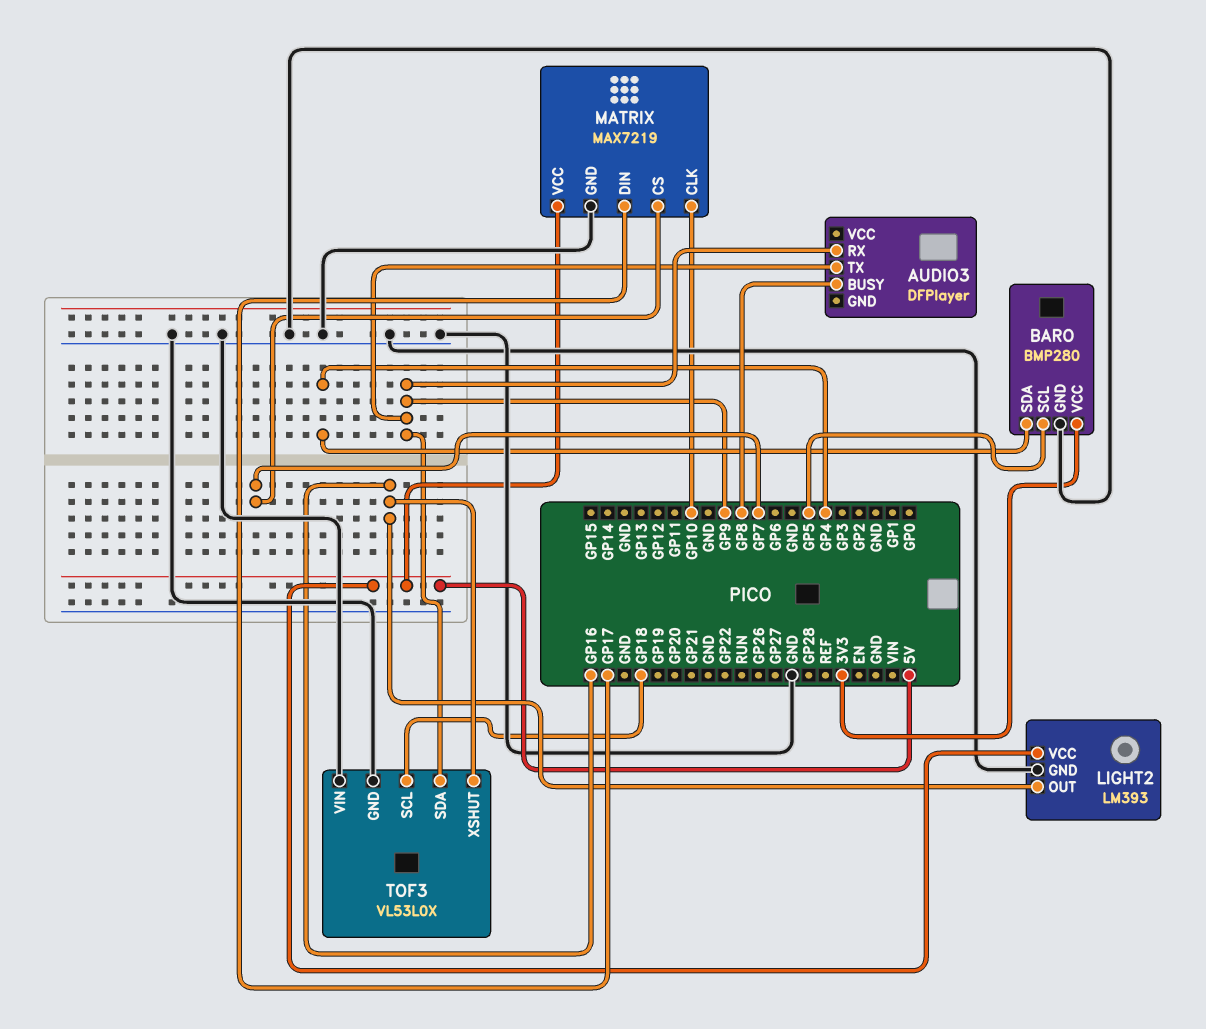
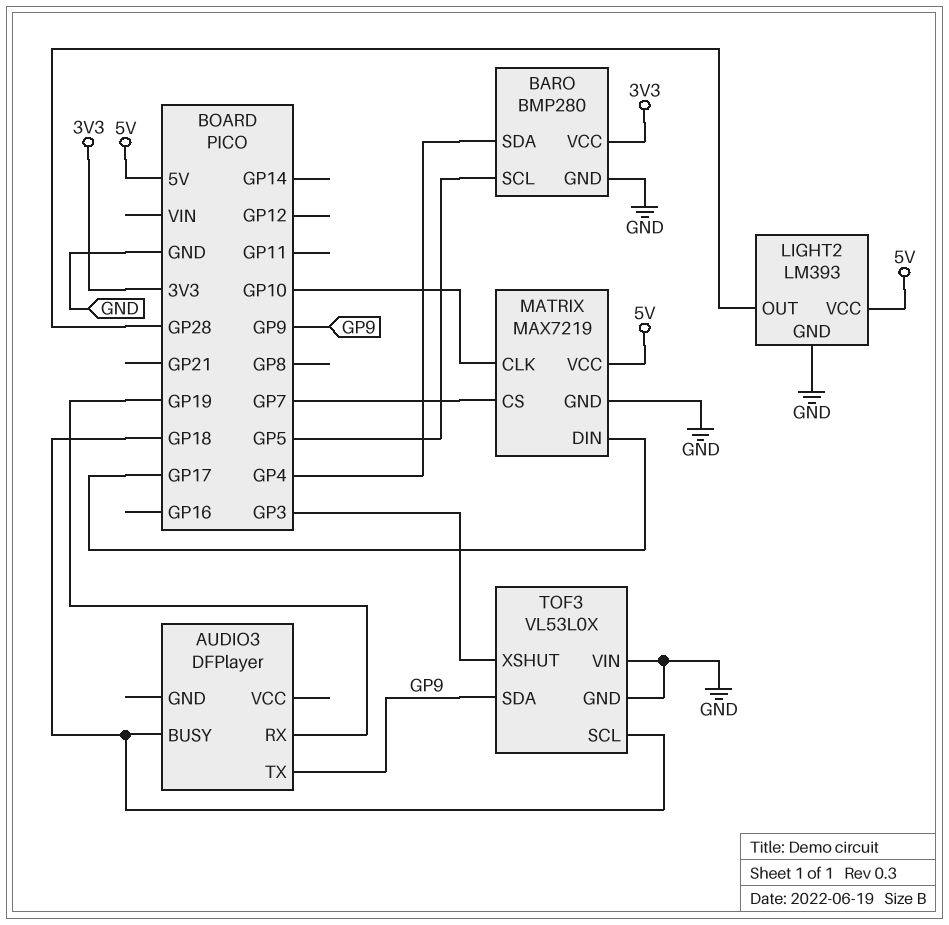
AUDIO3 pin BUSY: GP8 -> GP18
AUDIO3 pin RX: GP9 -> GP19
LIGHT2 pin OUT: GP16 -> GP28
TOF3 pin XSHUT: GP16 -> GP3

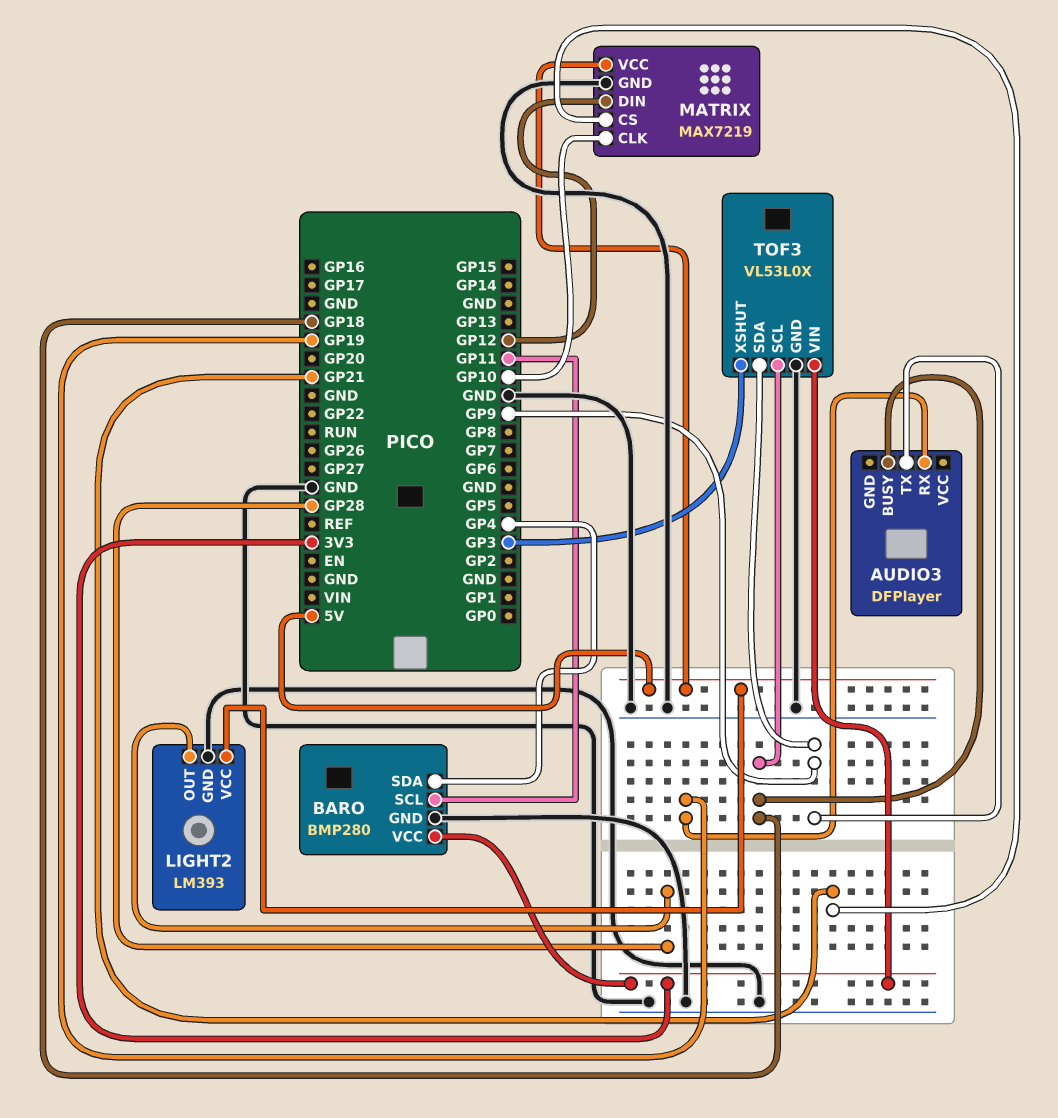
BARO pin SCL: GP5 -> GP11
MATRIX pin CS: GP7 -> GP21
MATRIX pin DIN: GP17 -> GP12
TOF3 pin VIN: GND -> 3V3

